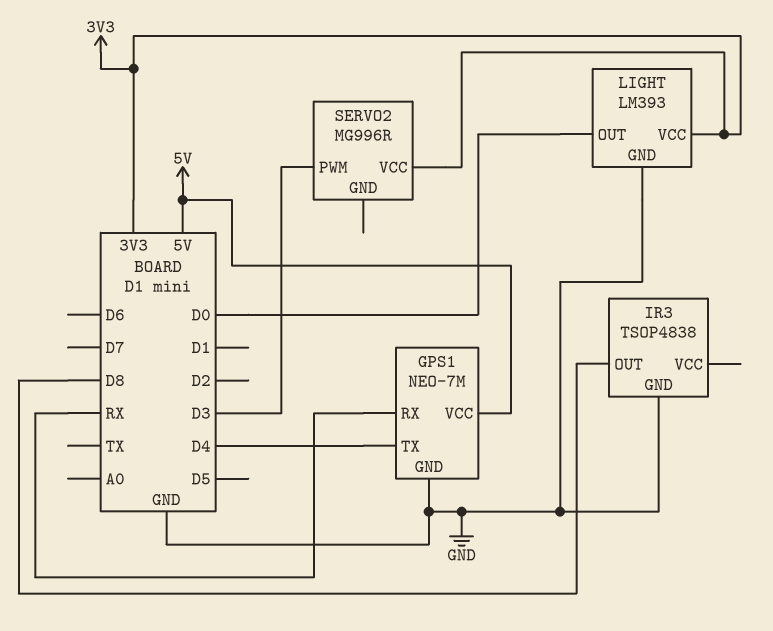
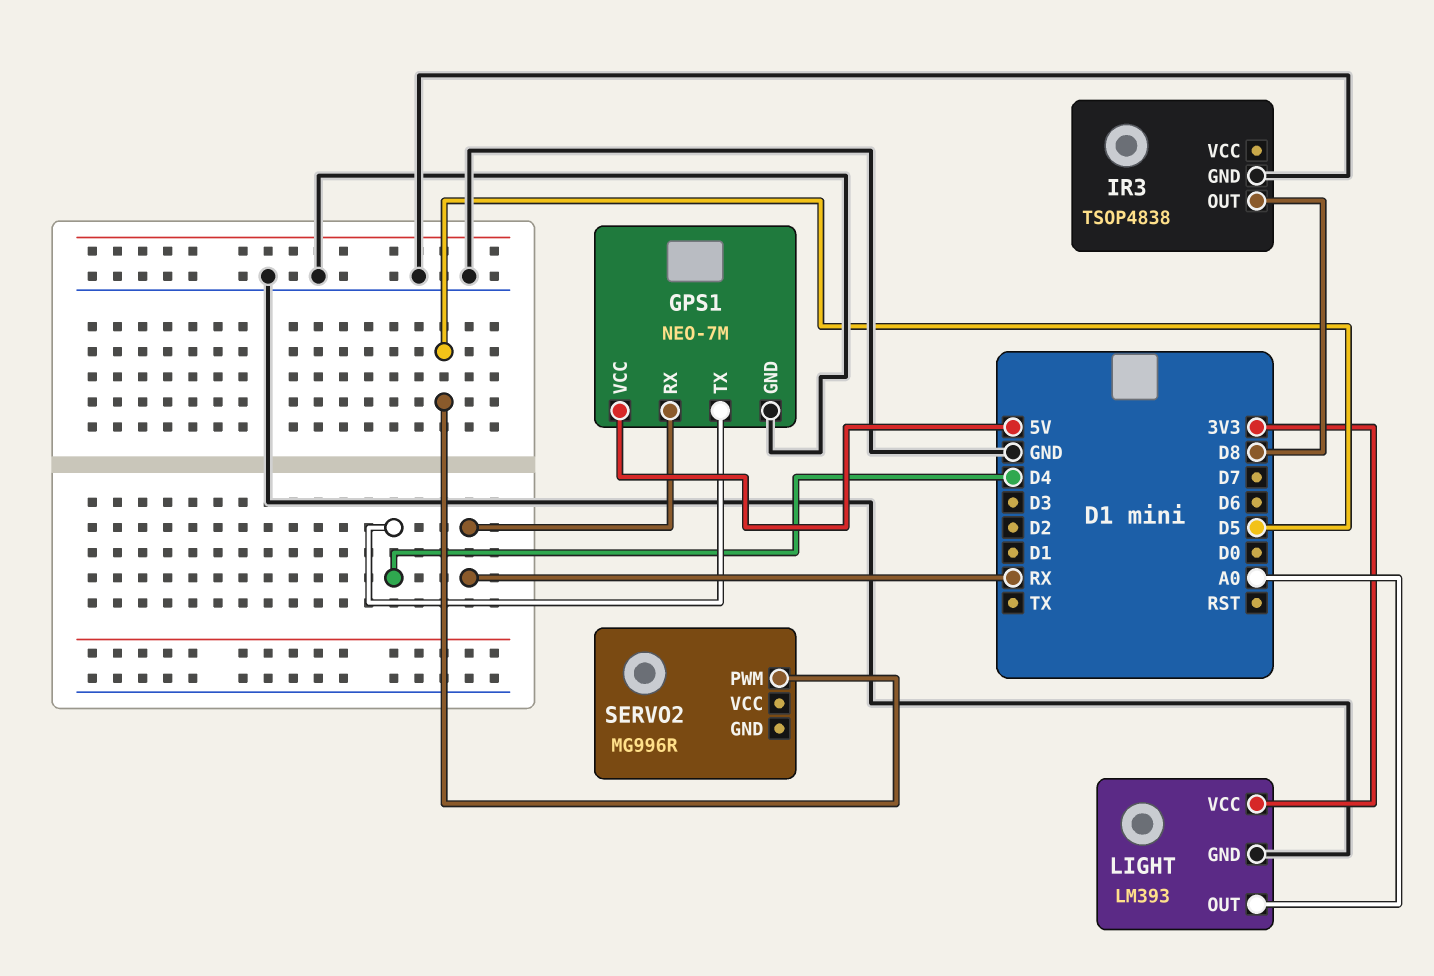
LIGHT pin OUT: D0 -> A0
SERVO2 pin PWM: D3 -> D5
SERVO2 pin VCC: 3V3 -> none

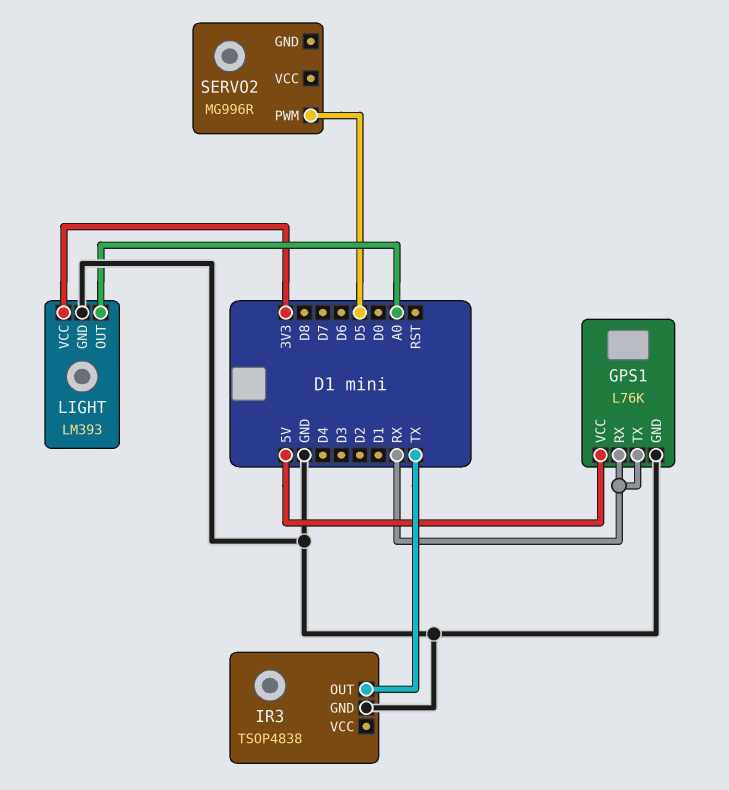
GPS1: NEO-7M -> L76K
GPS1 pin TX: D4 -> RX
IR3 pin OUT: D8 -> TX

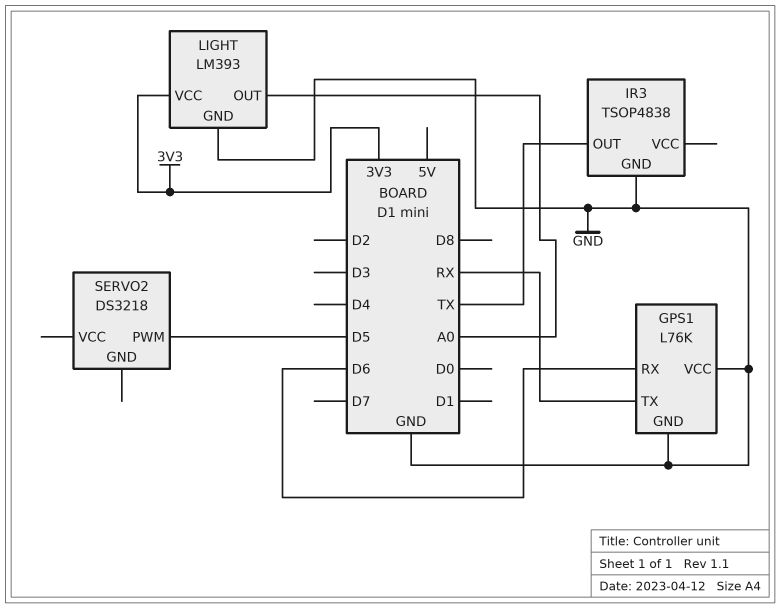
GPS1 pin RX: RX -> D6
GPS1 pin VCC: 5V -> GND
SERVO2: MG996R -> DS3218

